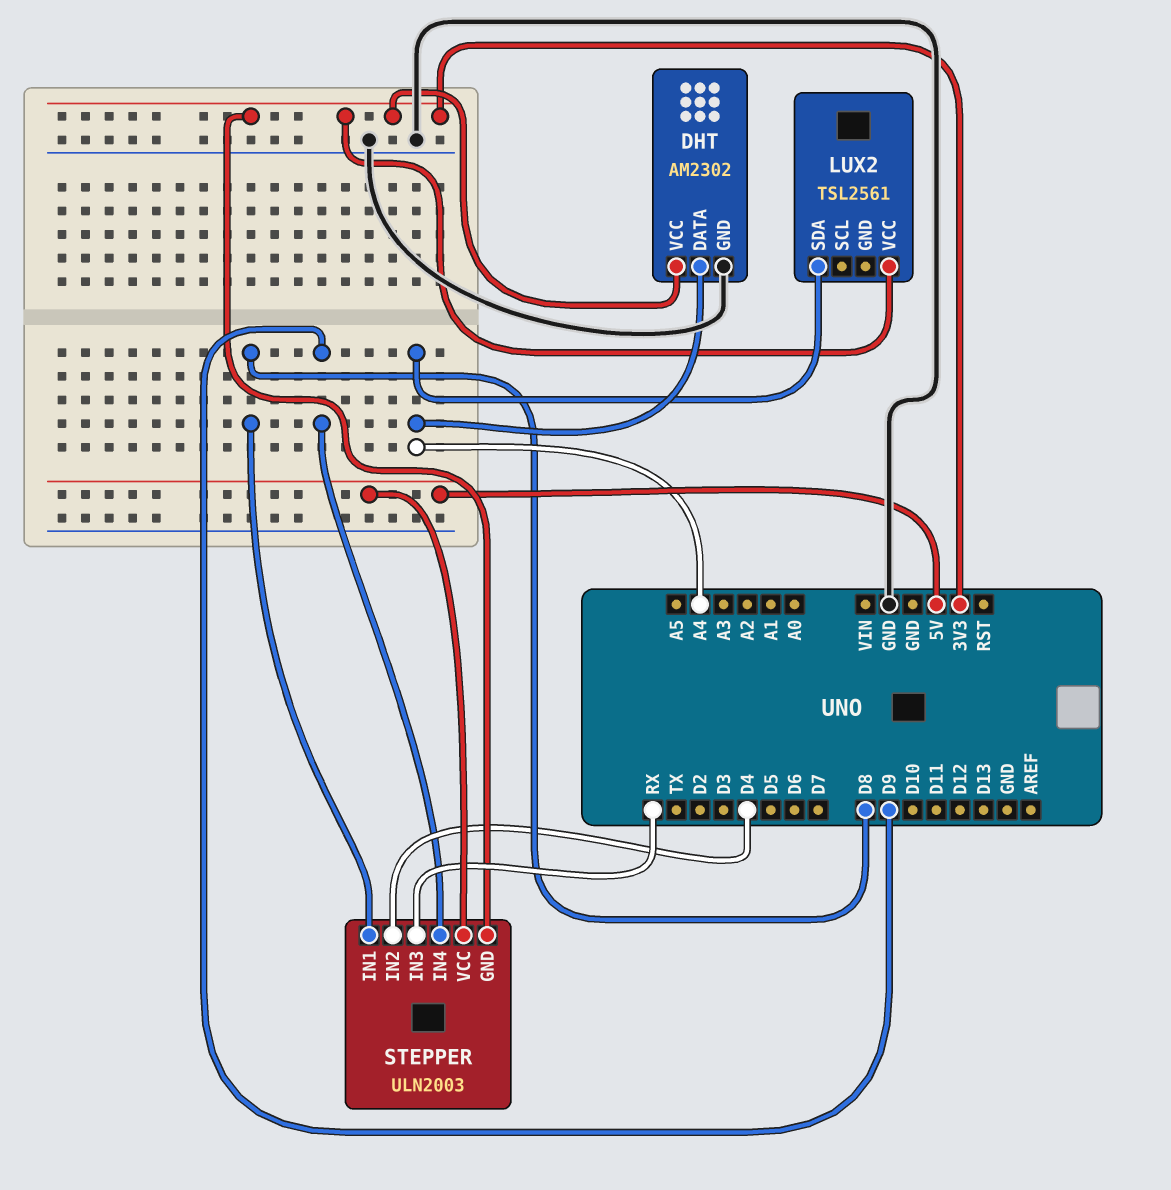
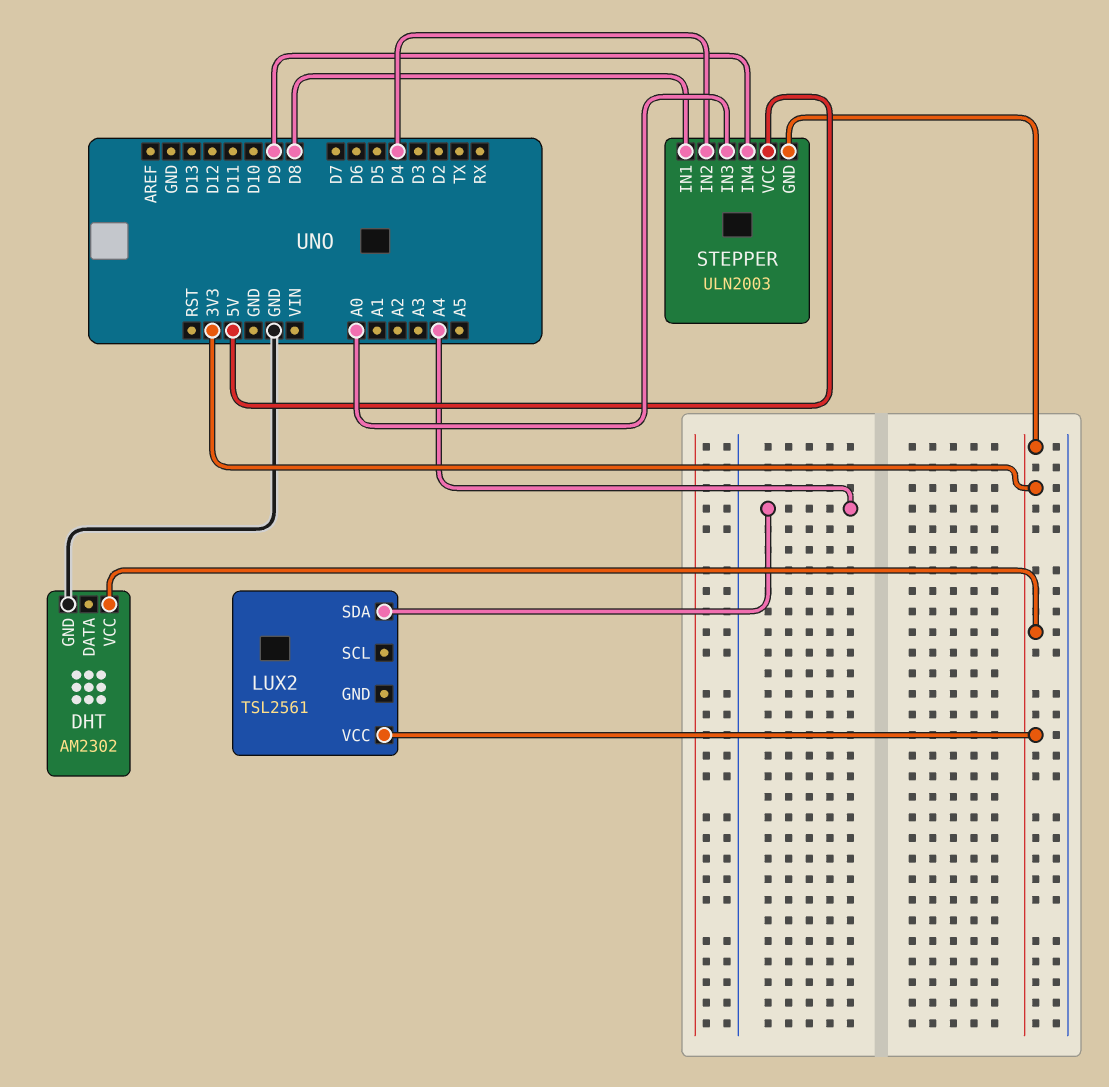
DHT pin DATA: A4 -> none
STEPPER pin IN3: RX -> A0

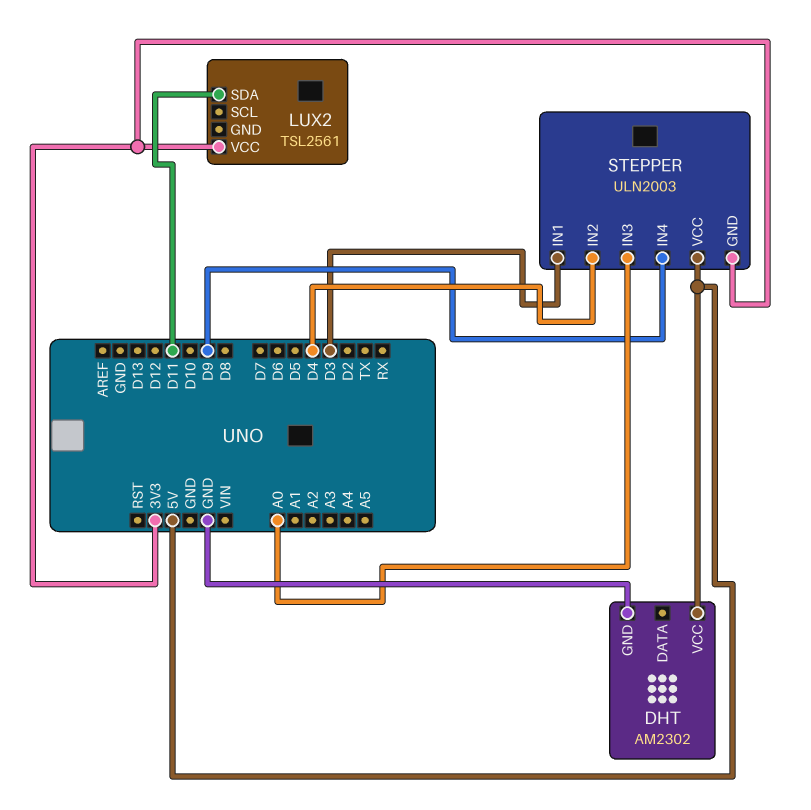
DHT pin VCC: 3V3 -> 5V
LUX2 pin SDA: A4 -> D11
STEPPER pin IN1: D8 -> D3

